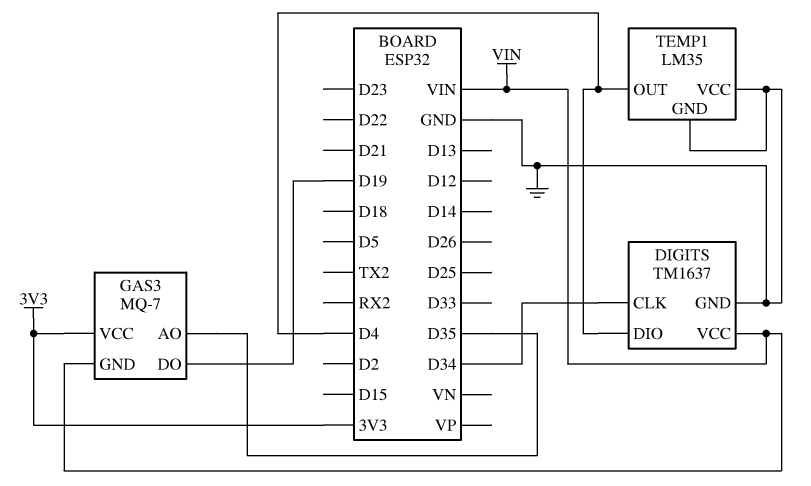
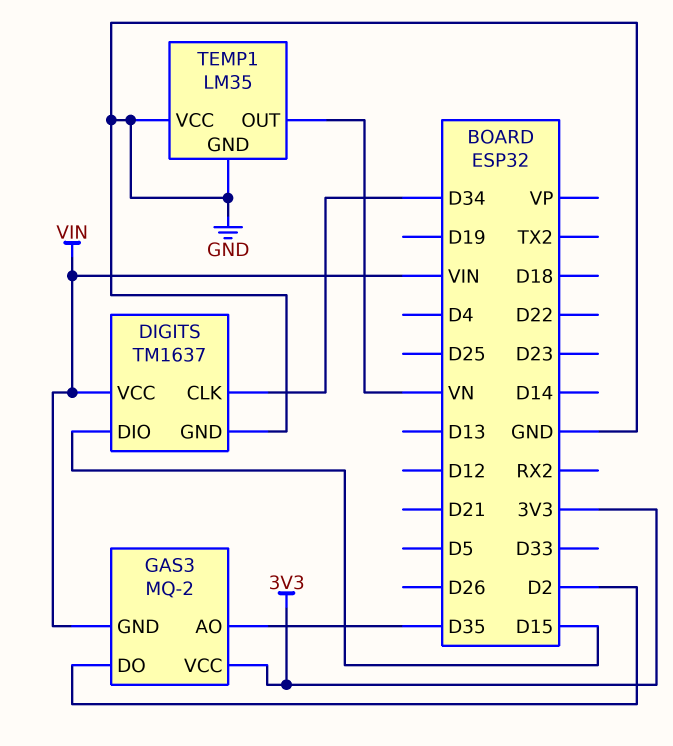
DIGITS pin DIO: D4 -> D15
GAS3: MQ-7 -> MQ-2
GAS3 pin DO: D19 -> D2
TEMP1 pin OUT: D4 -> VN

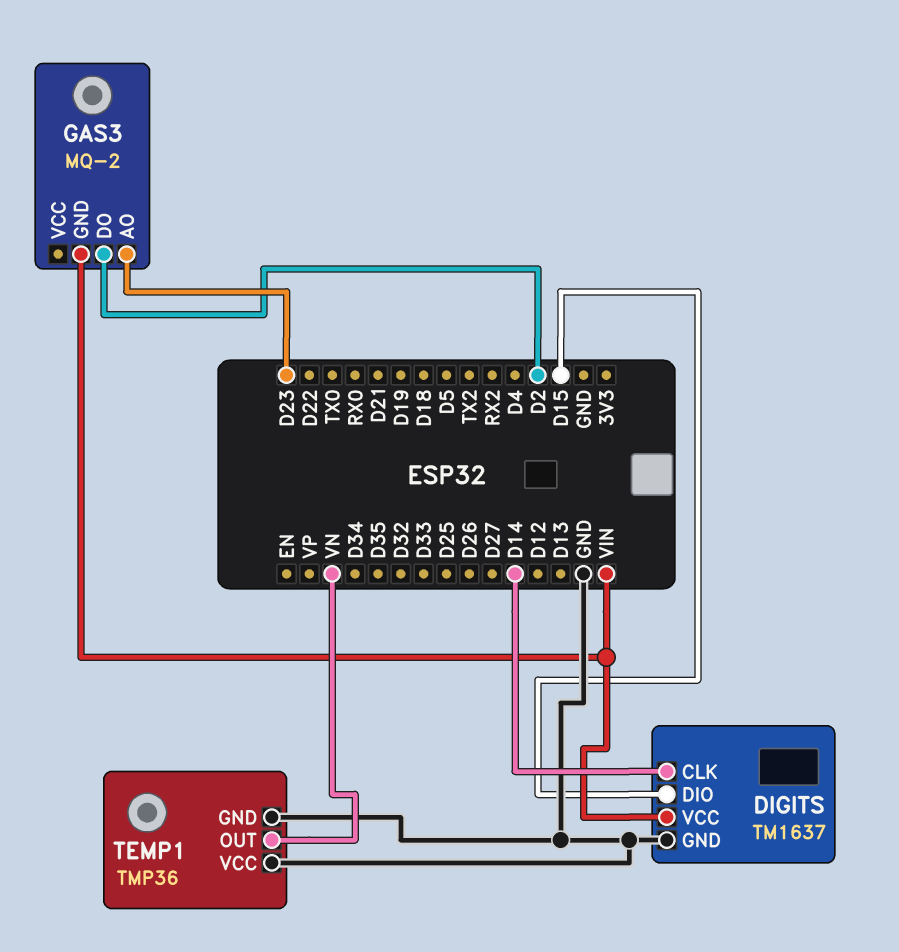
DIGITS pin CLK: D34 -> D14
GAS3 pin AO: D35 -> D23
GAS3 pin VCC: 3V3 -> none
TEMP1: LM35 -> TMP36

